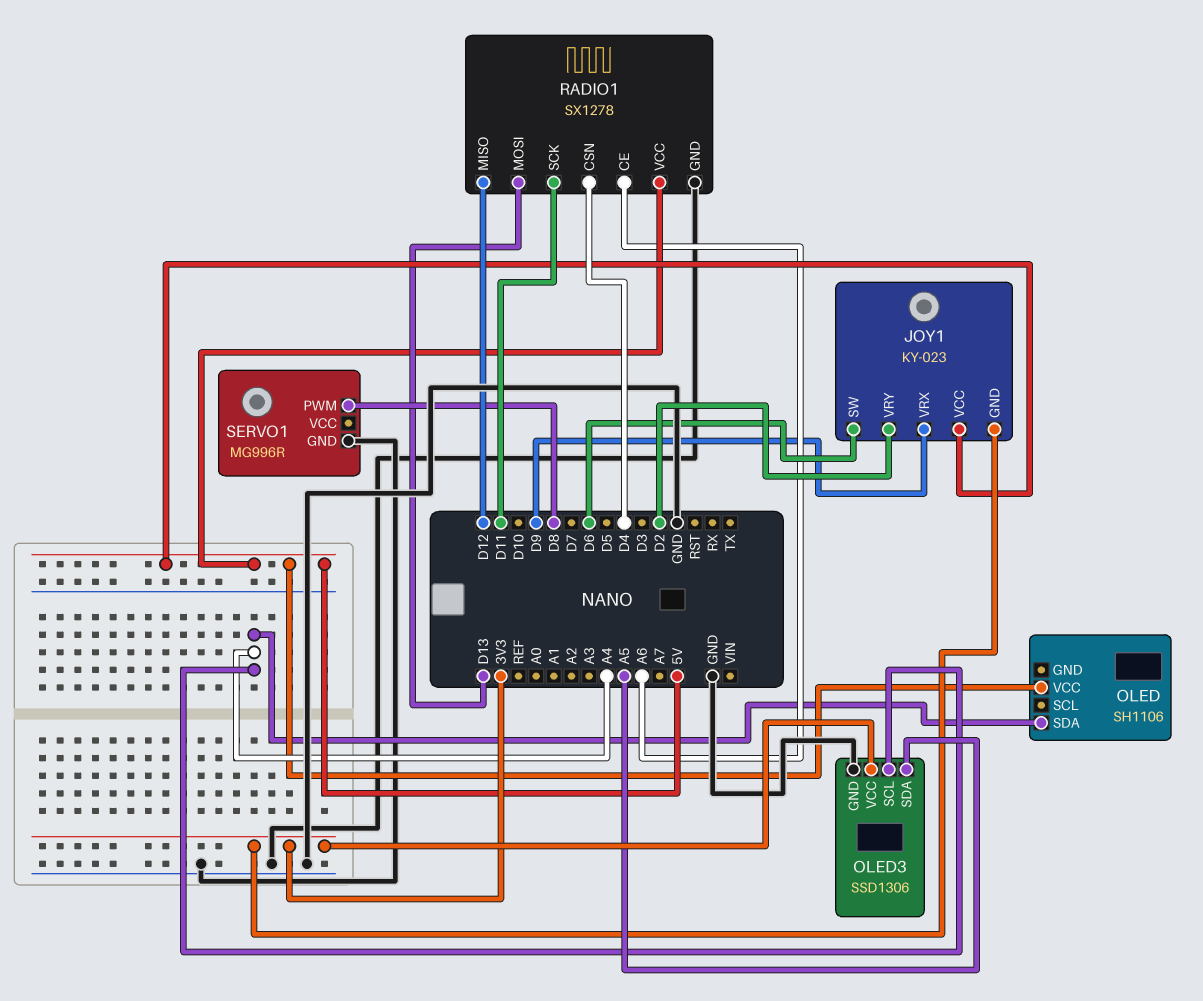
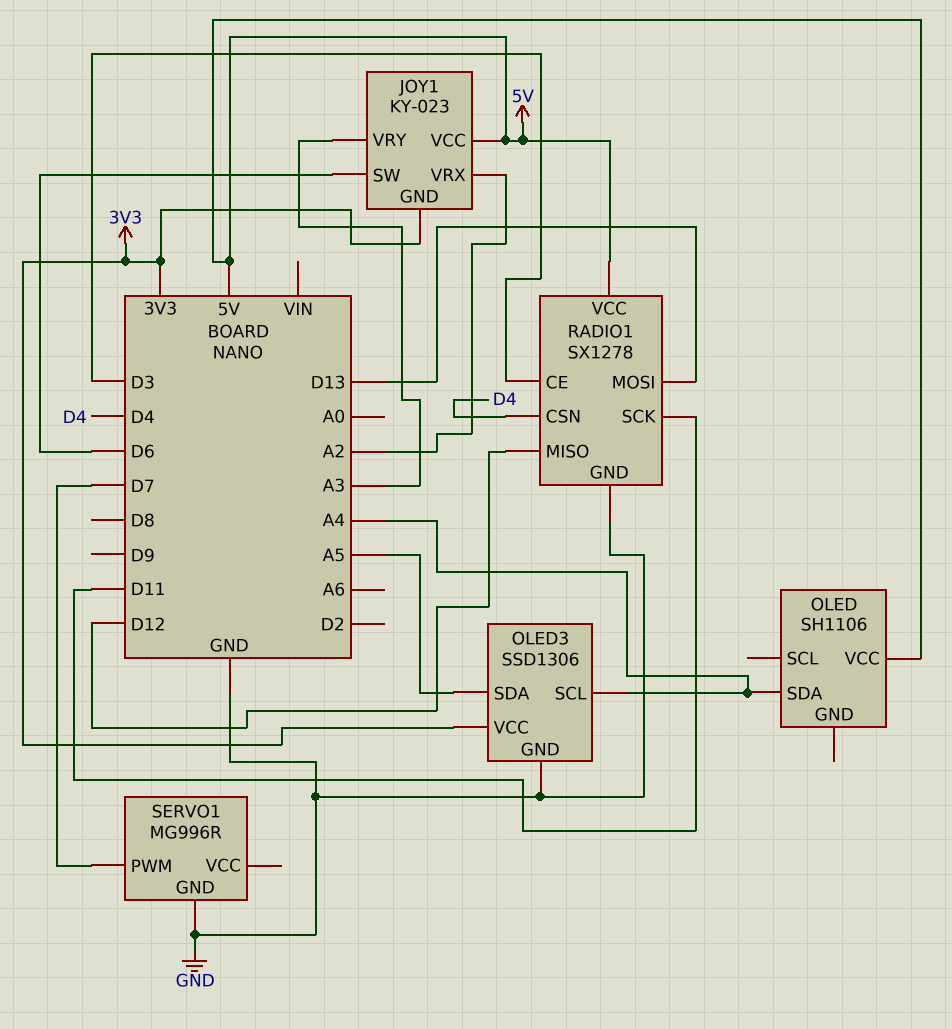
JOY1 pin VRX: D9 -> A2
JOY1 pin VRY: D2 -> A3
RADIO1 pin CE: A6 -> D3
SERVO1 pin PWM: D8 -> D7

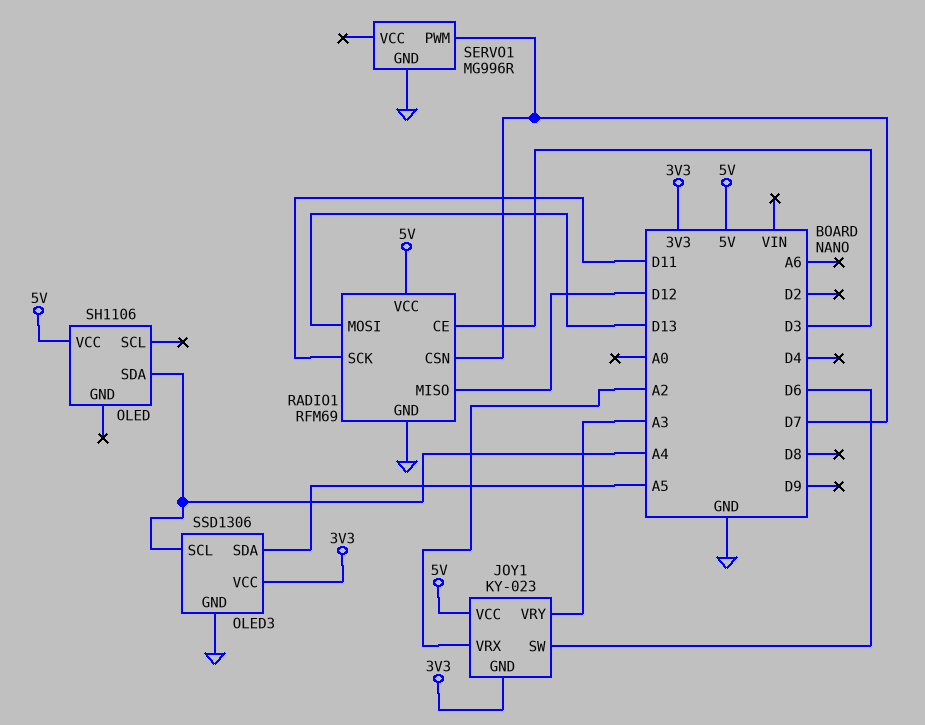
RADIO1: SX1278 -> RFM69
RADIO1 pin CSN: D4 -> D7

